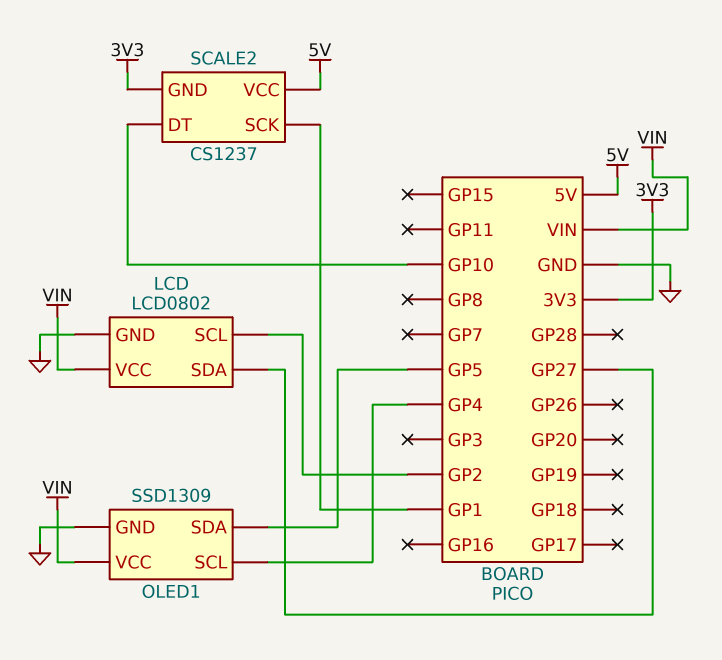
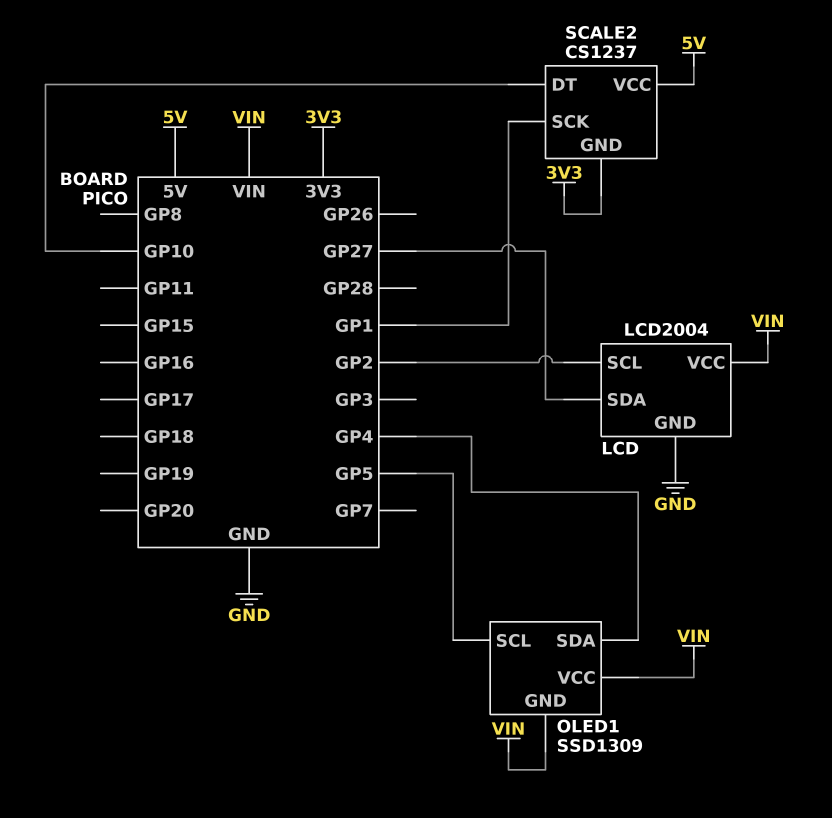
LCD: LCD0802 -> LCD2004
OLED1 pin GND: GND -> VIN
OLED1 pin SCL: GP4 -> GP5
OLED1 pin SDA: GP5 -> GP4

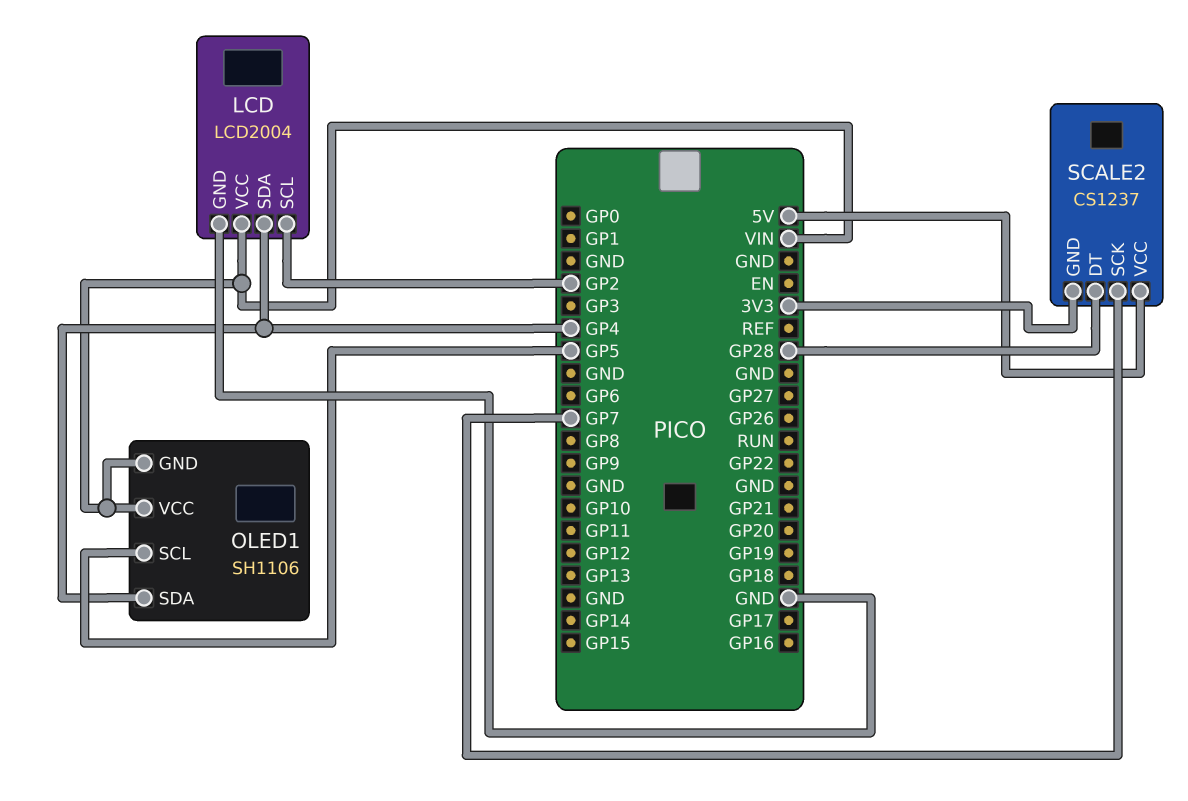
LCD pin SDA: GP27 -> GP4
OLED1: SSD1309 -> SH1106
SCALE2 pin DT: GP10 -> GP28
SCALE2 pin SCK: GP1 -> GP7

